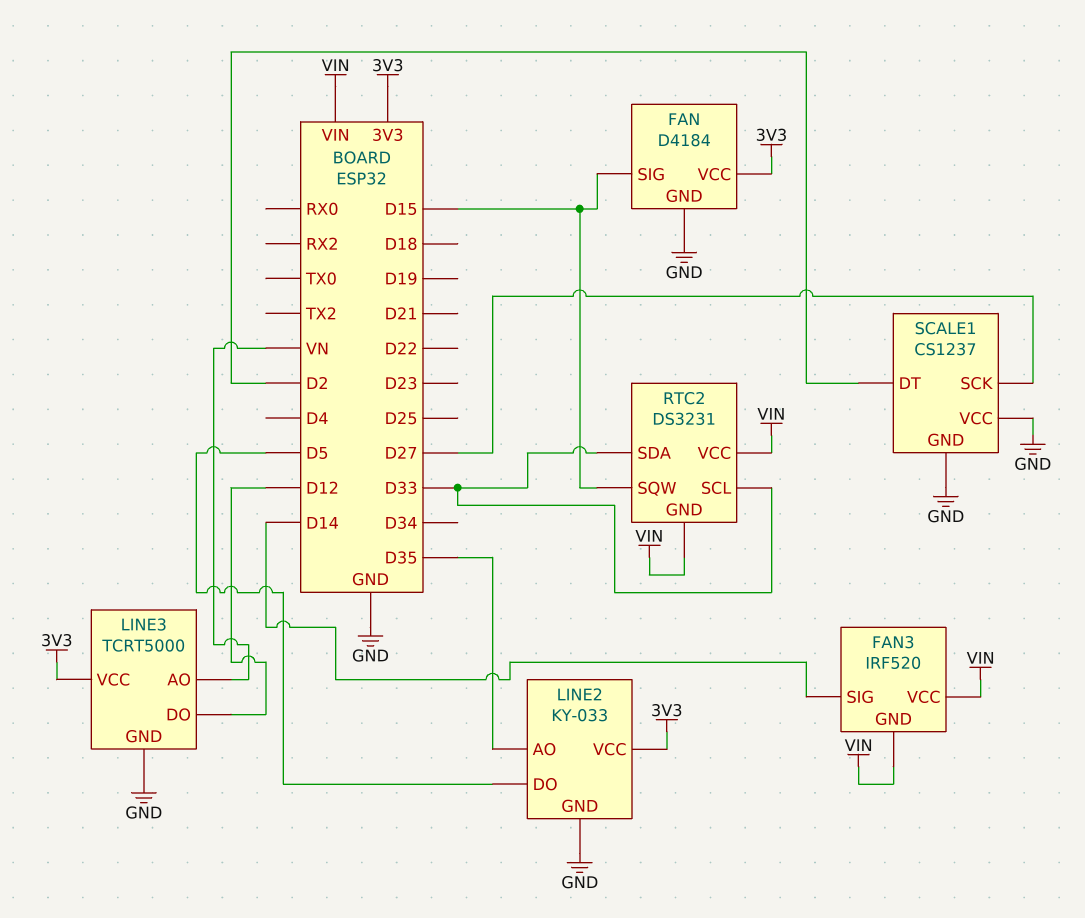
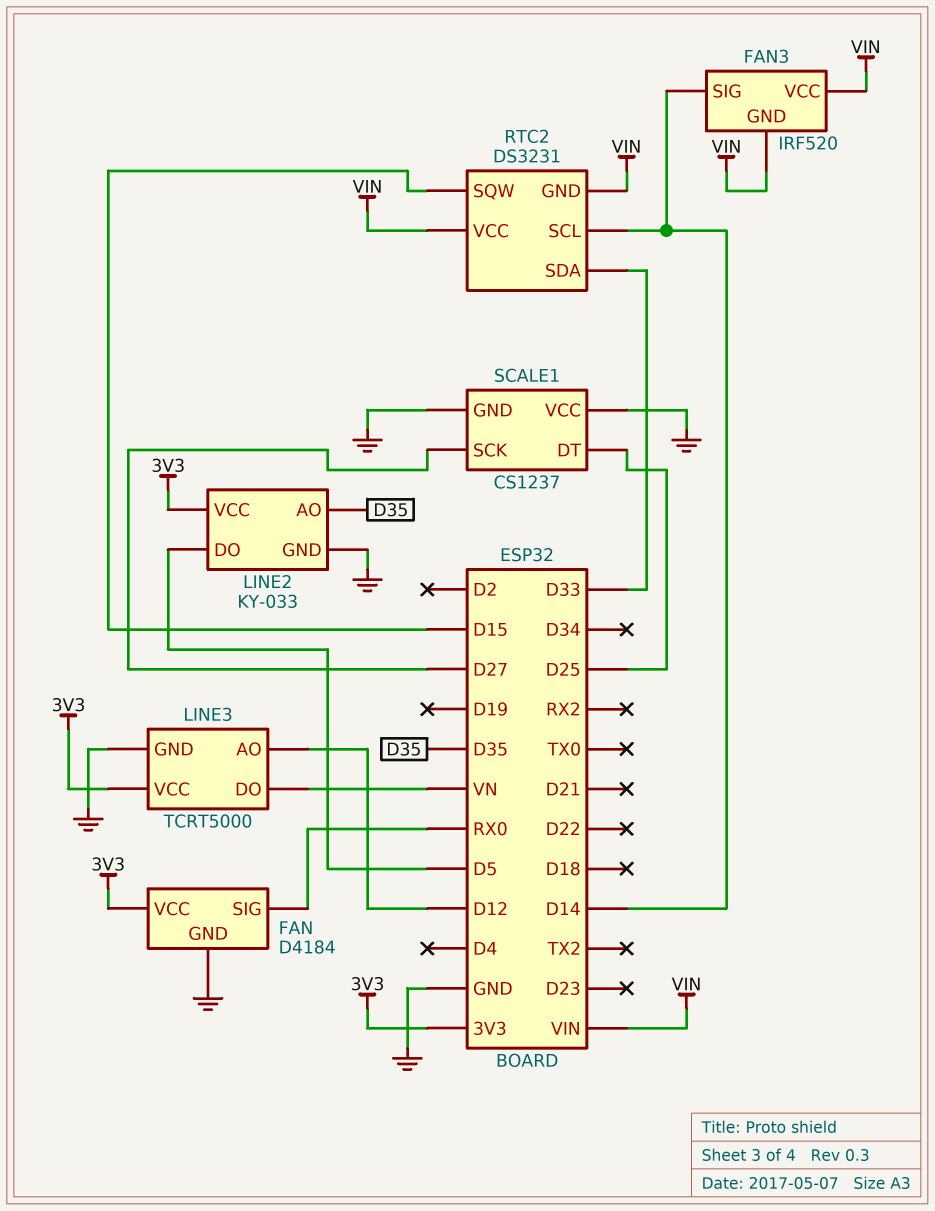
FAN pin SIG: D15 -> RX0
LINE3 pin AO: VN -> D12
LINE3 pin DO: D12 -> VN
RTC2 pin SCL: D33 -> D14
SCALE1 pin DT: D2 -> D25

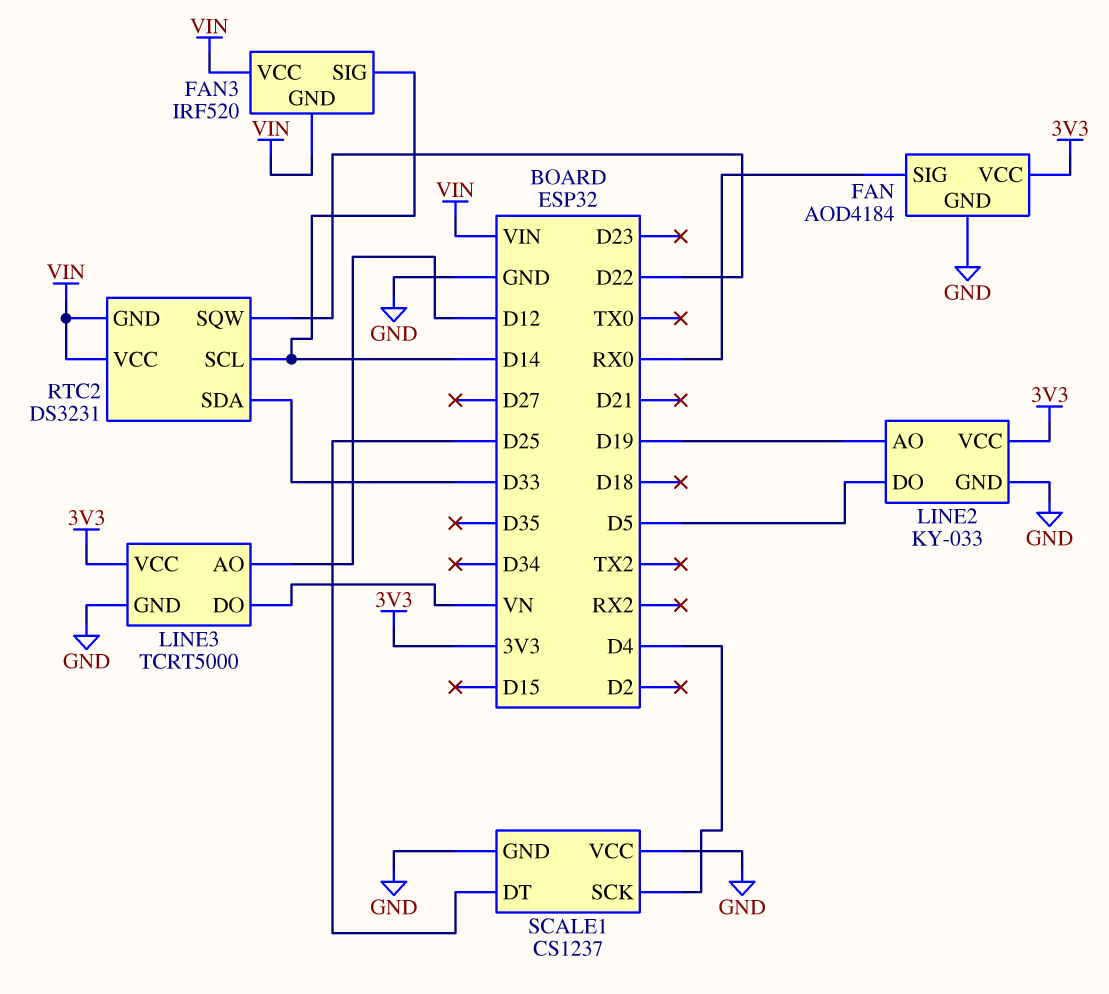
FAN: D4184 -> AOD4184
LINE2 pin AO: D35 -> D19
RTC2 pin SQW: D15 -> D22
SCALE1 pin SCK: D27 -> D4

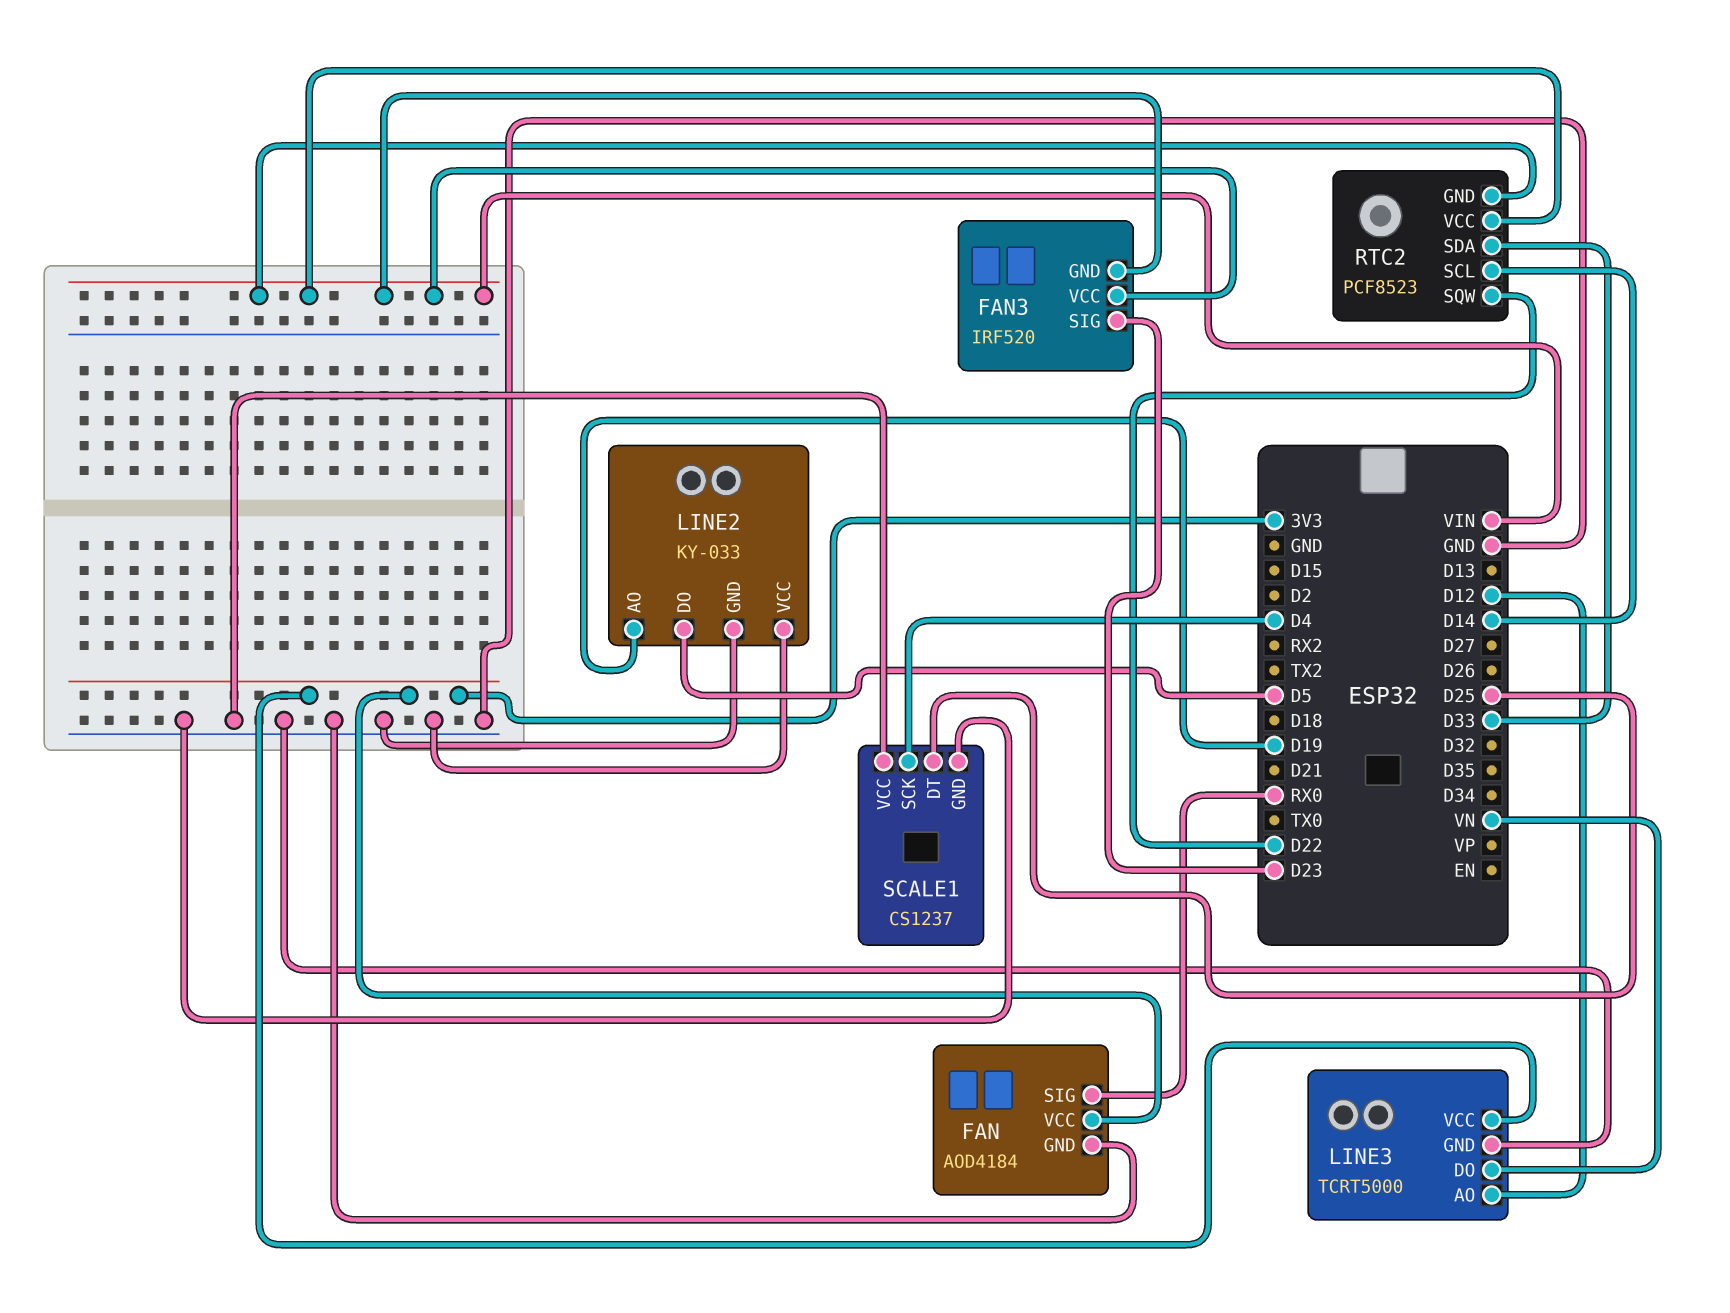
FAN3 pin SIG: D14 -> D23
LINE2 pin VCC: 3V3 -> GND
RTC2: DS3231 -> PCF8523

